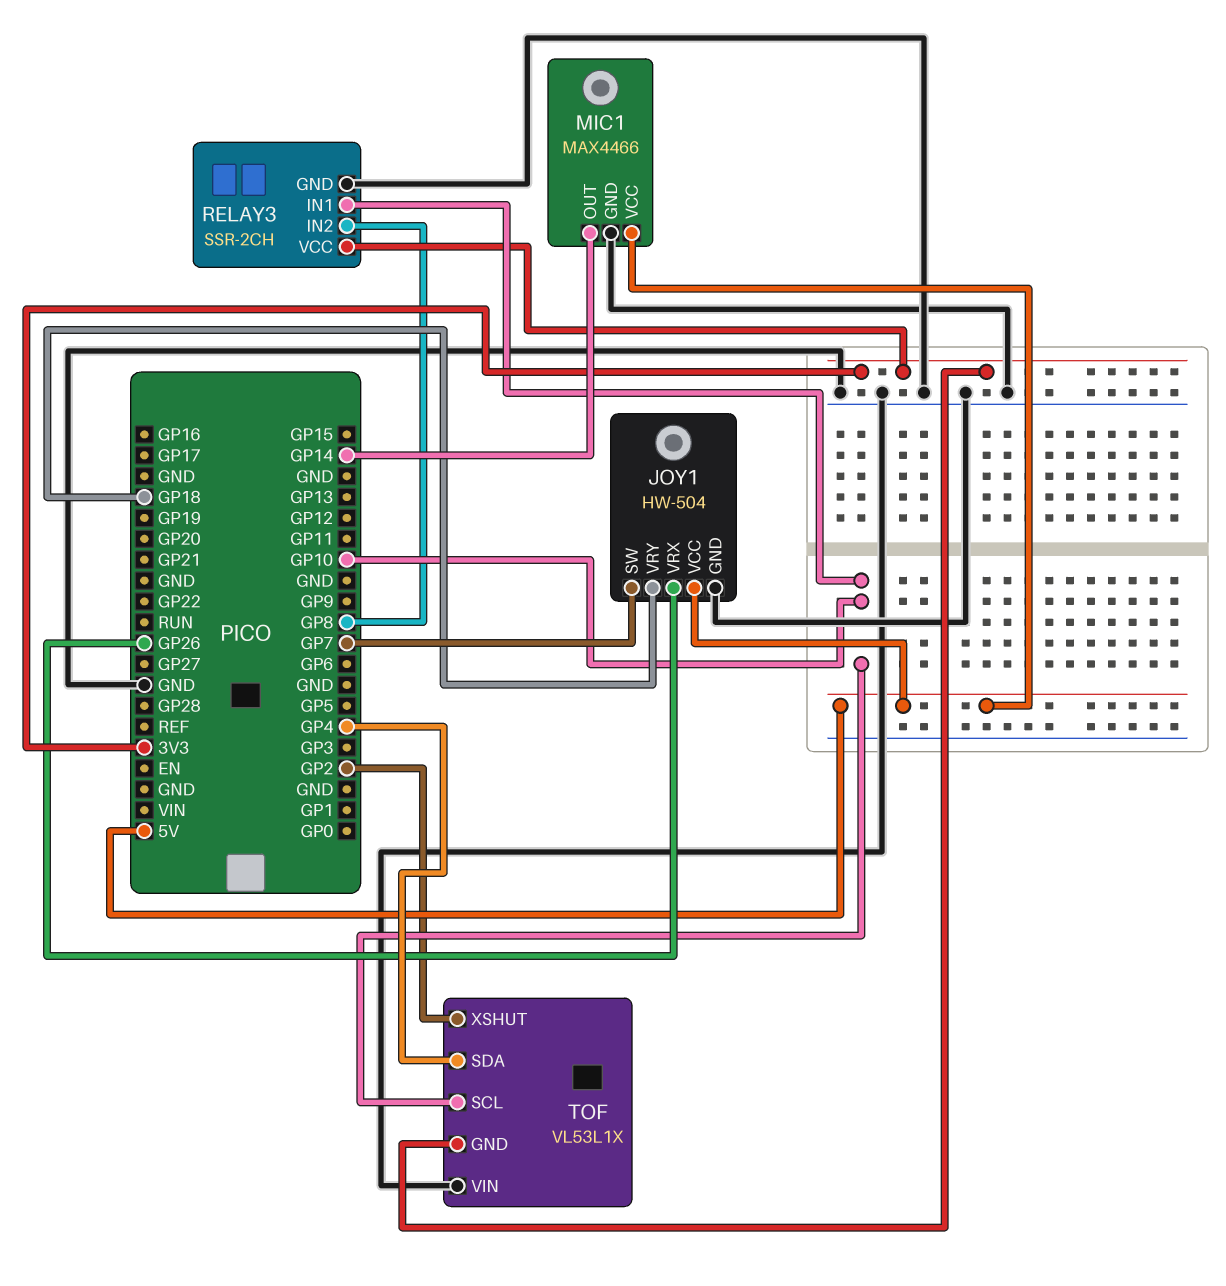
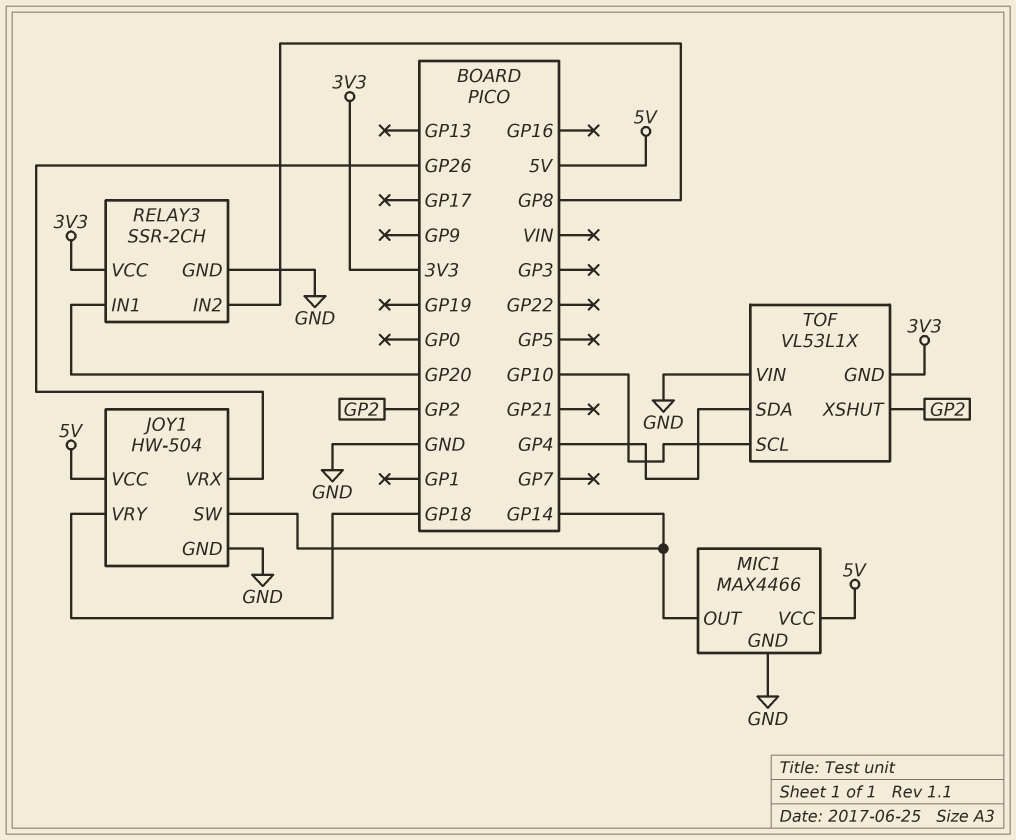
JOY1 pin SW: GP7 -> GP14
RELAY3 pin IN1: GP10 -> GP20

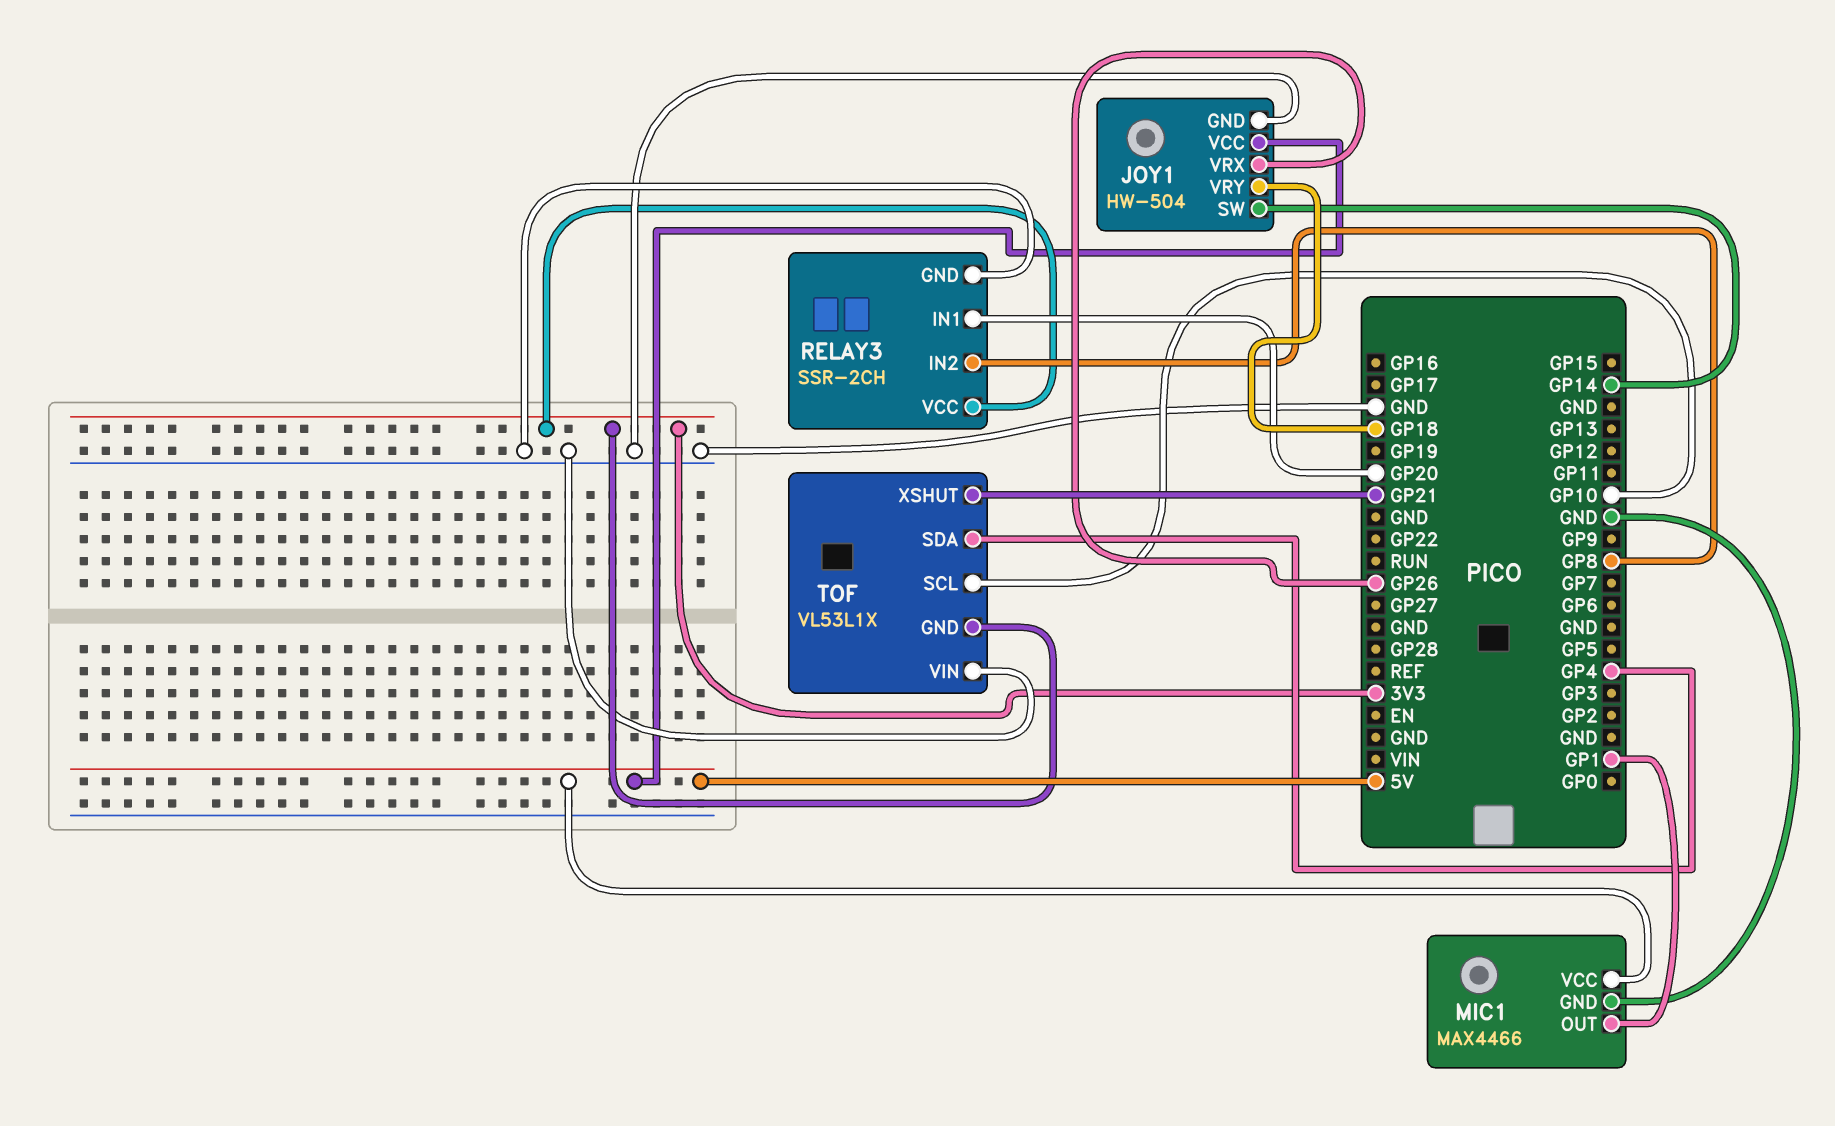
MIC1 pin OUT: GP14 -> GP1
TOF pin XSHUT: GP2 -> GP21

